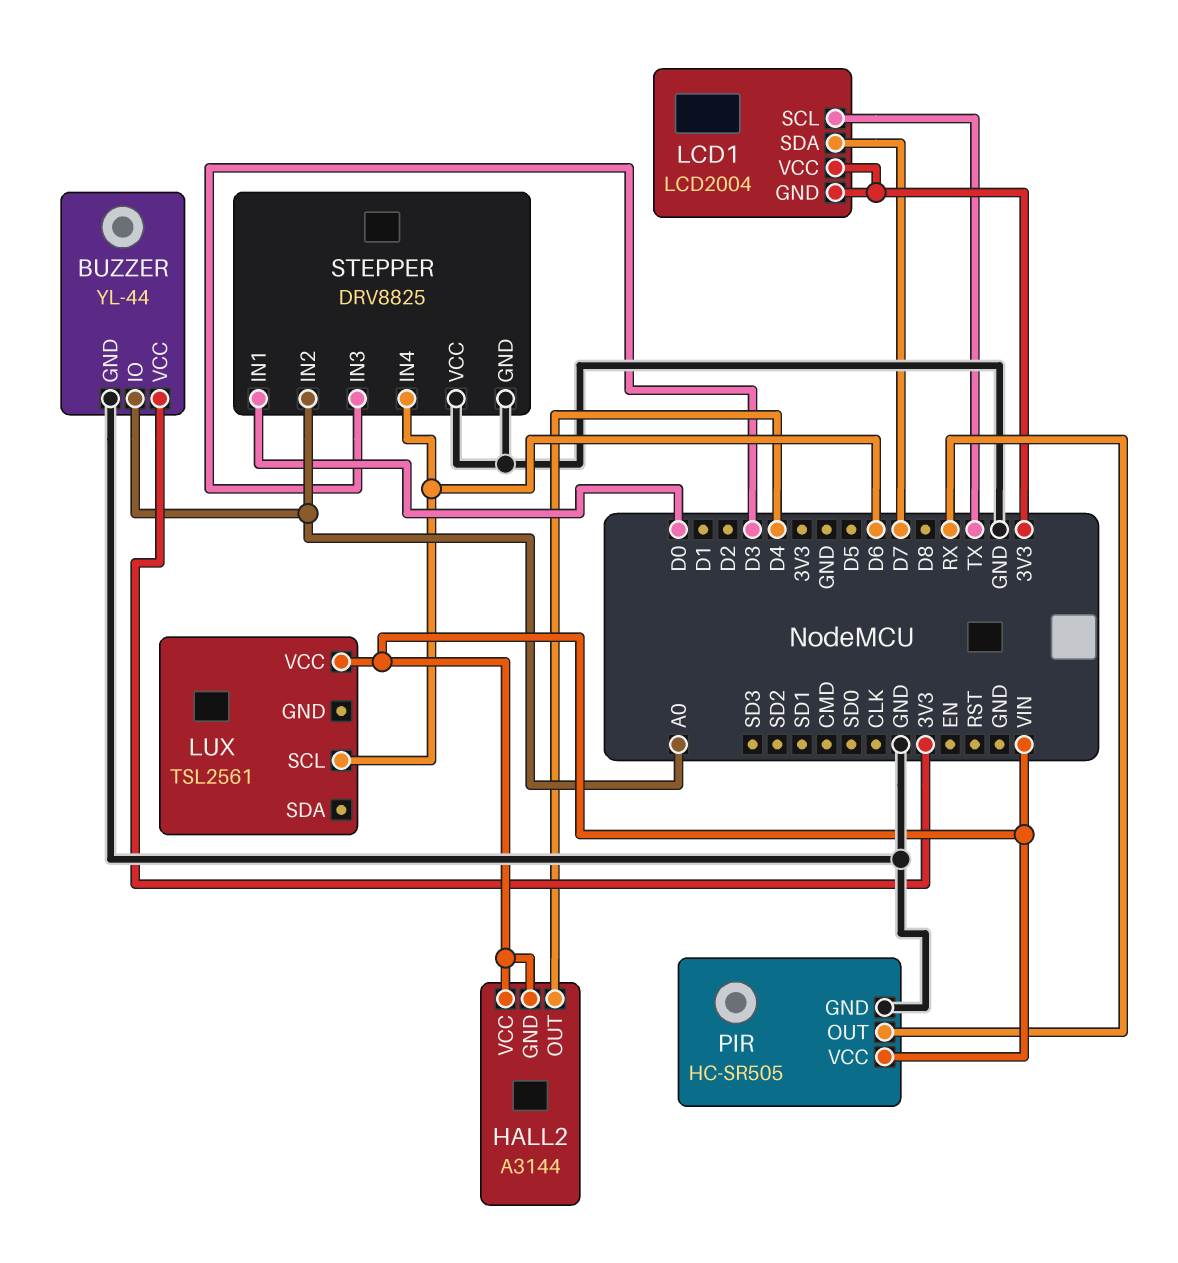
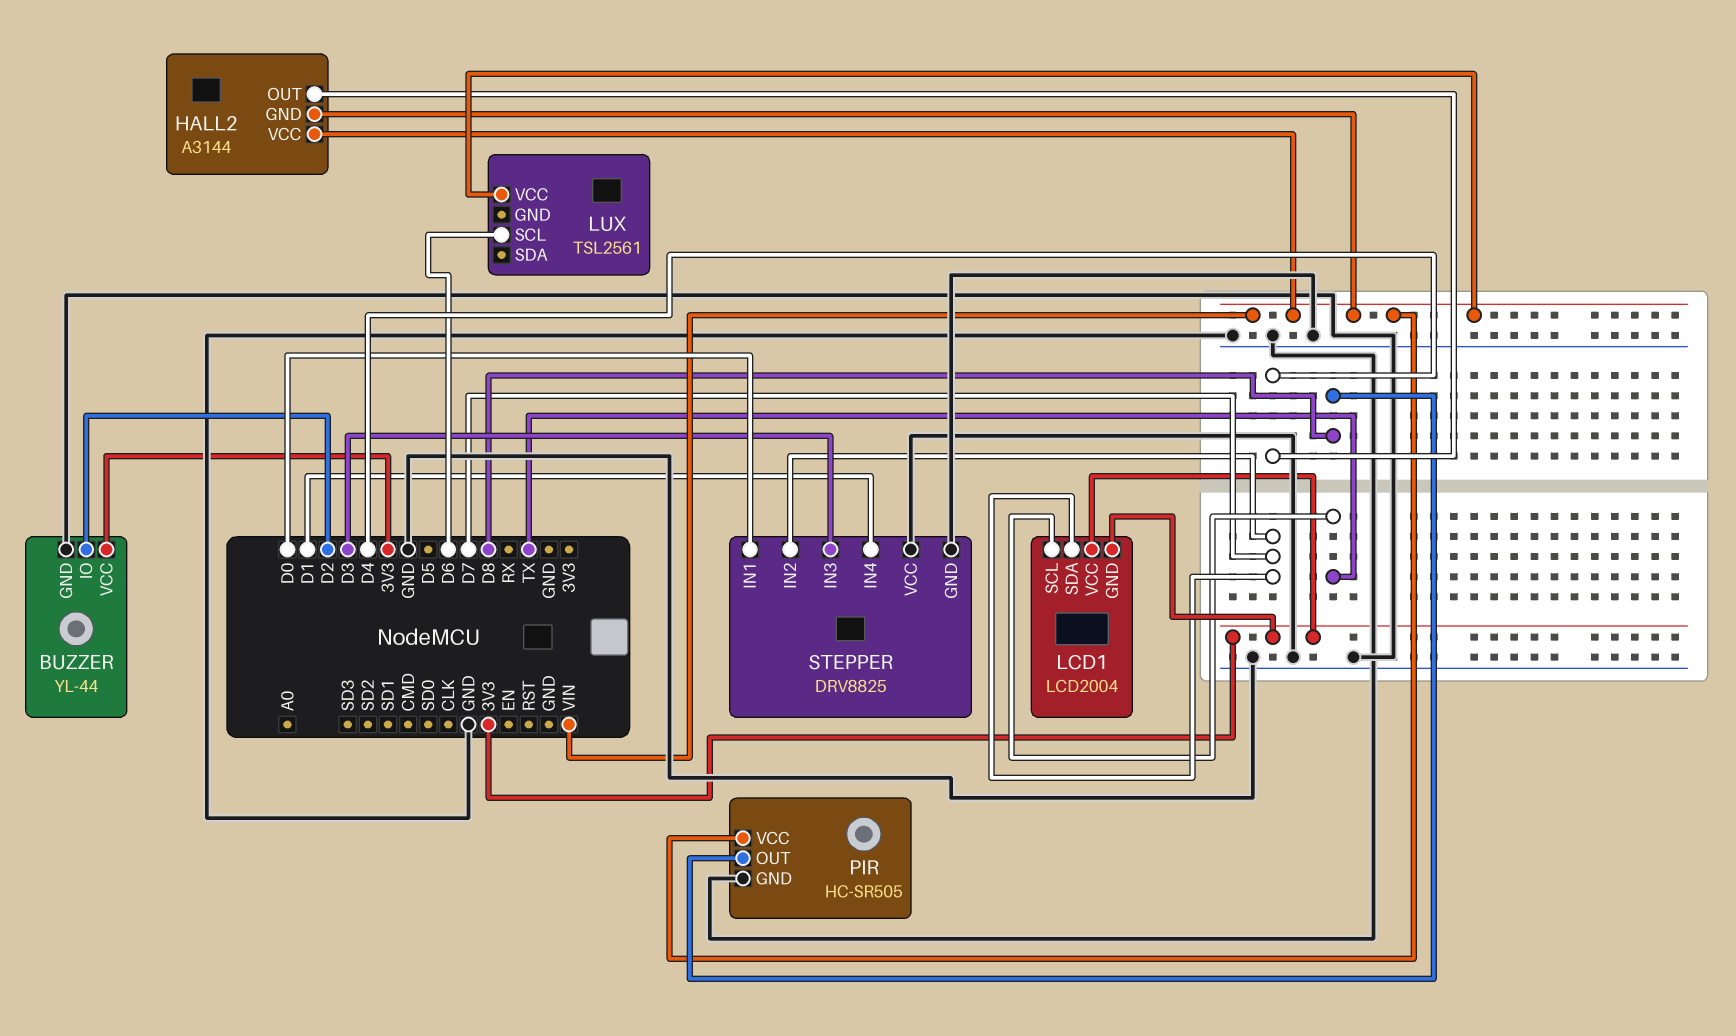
BUZZER pin IO: A0 -> D2
PIR pin OUT: RX -> D8
STEPPER pin IN2: A0 -> D7
STEPPER pin IN4: D6 -> D1

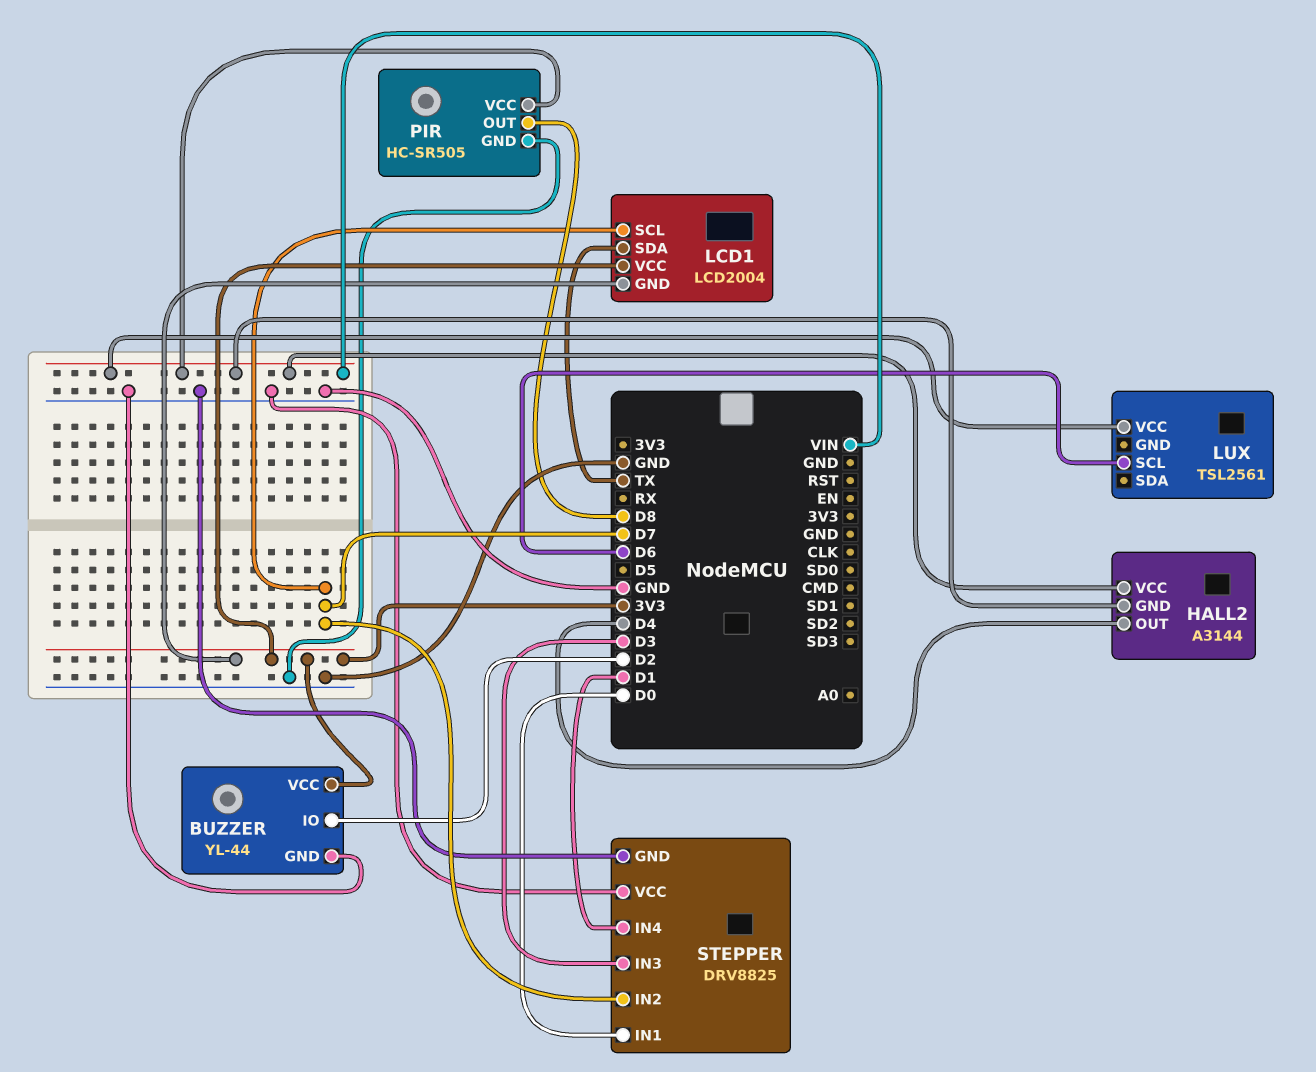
LCD1 pin SCL: TX -> D7
LCD1 pin SDA: D7 -> TX

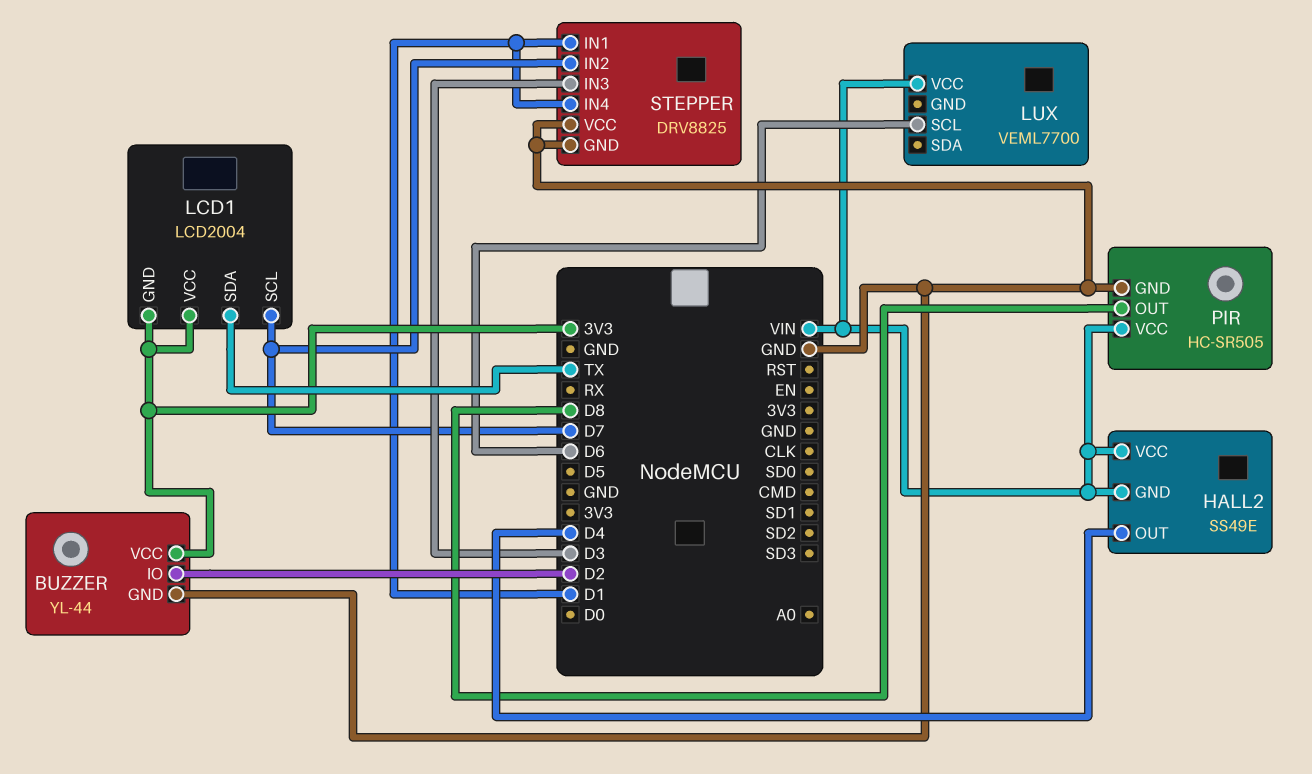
HALL2: A3144 -> SS49E
LUX: TSL2561 -> VEML7700
STEPPER pin IN1: D0 -> D1

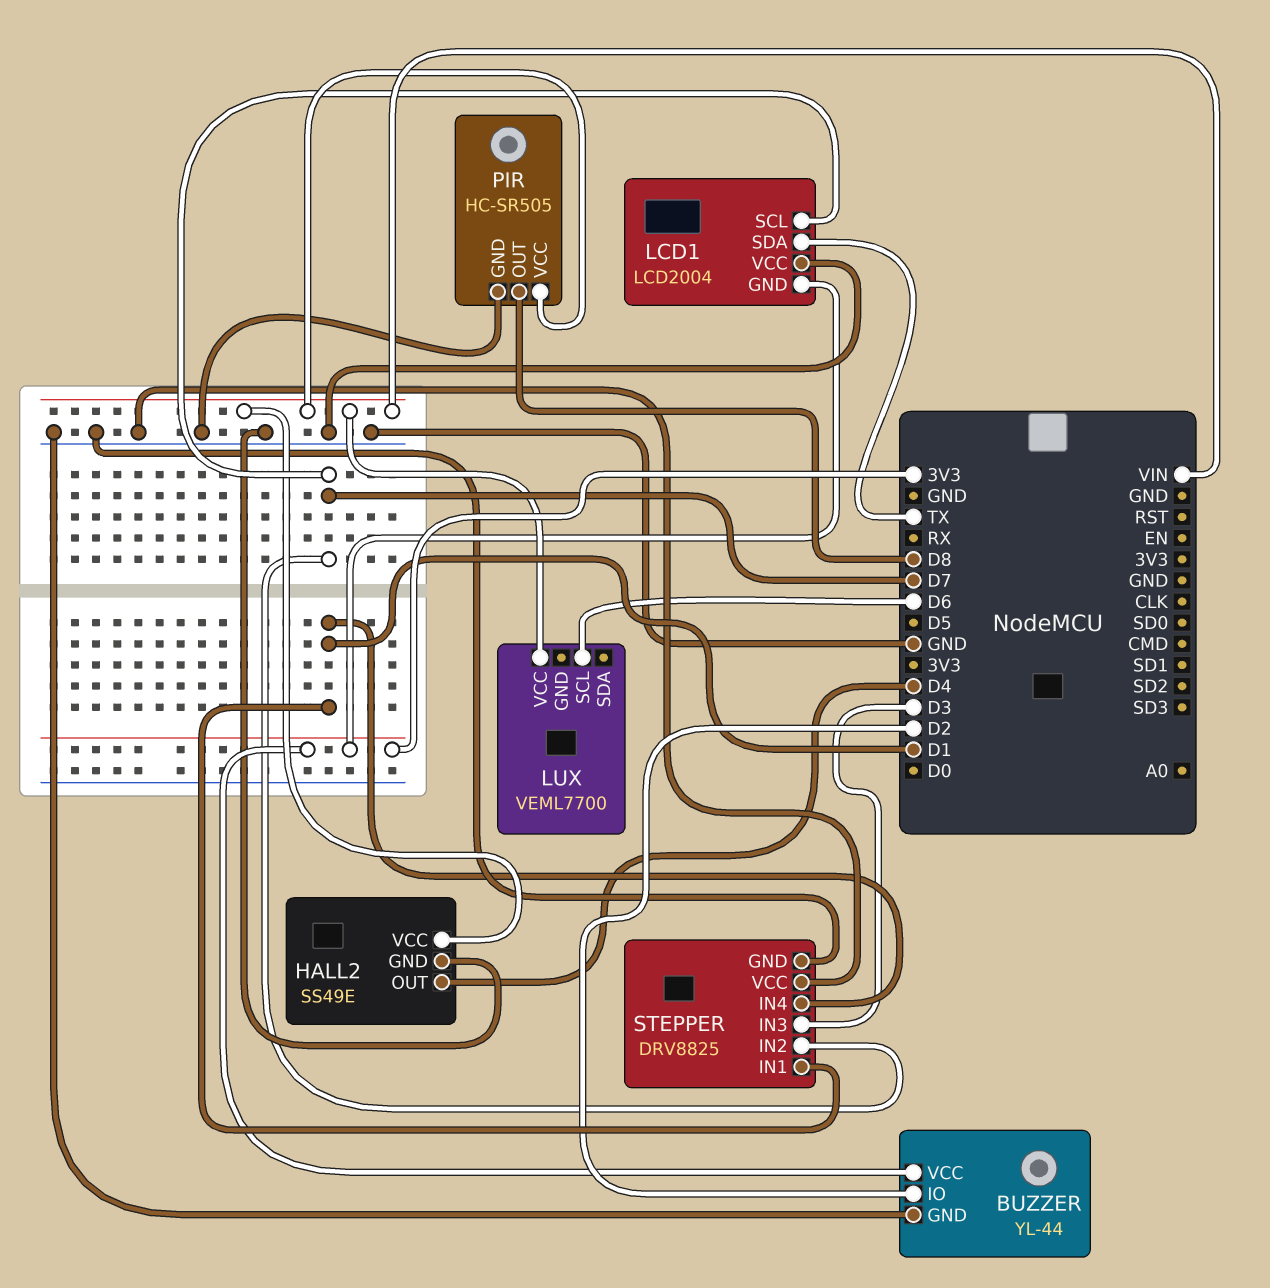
HALL2 pin GND: VIN -> GND
LCD1 pin VCC: 3V3 -> GND

